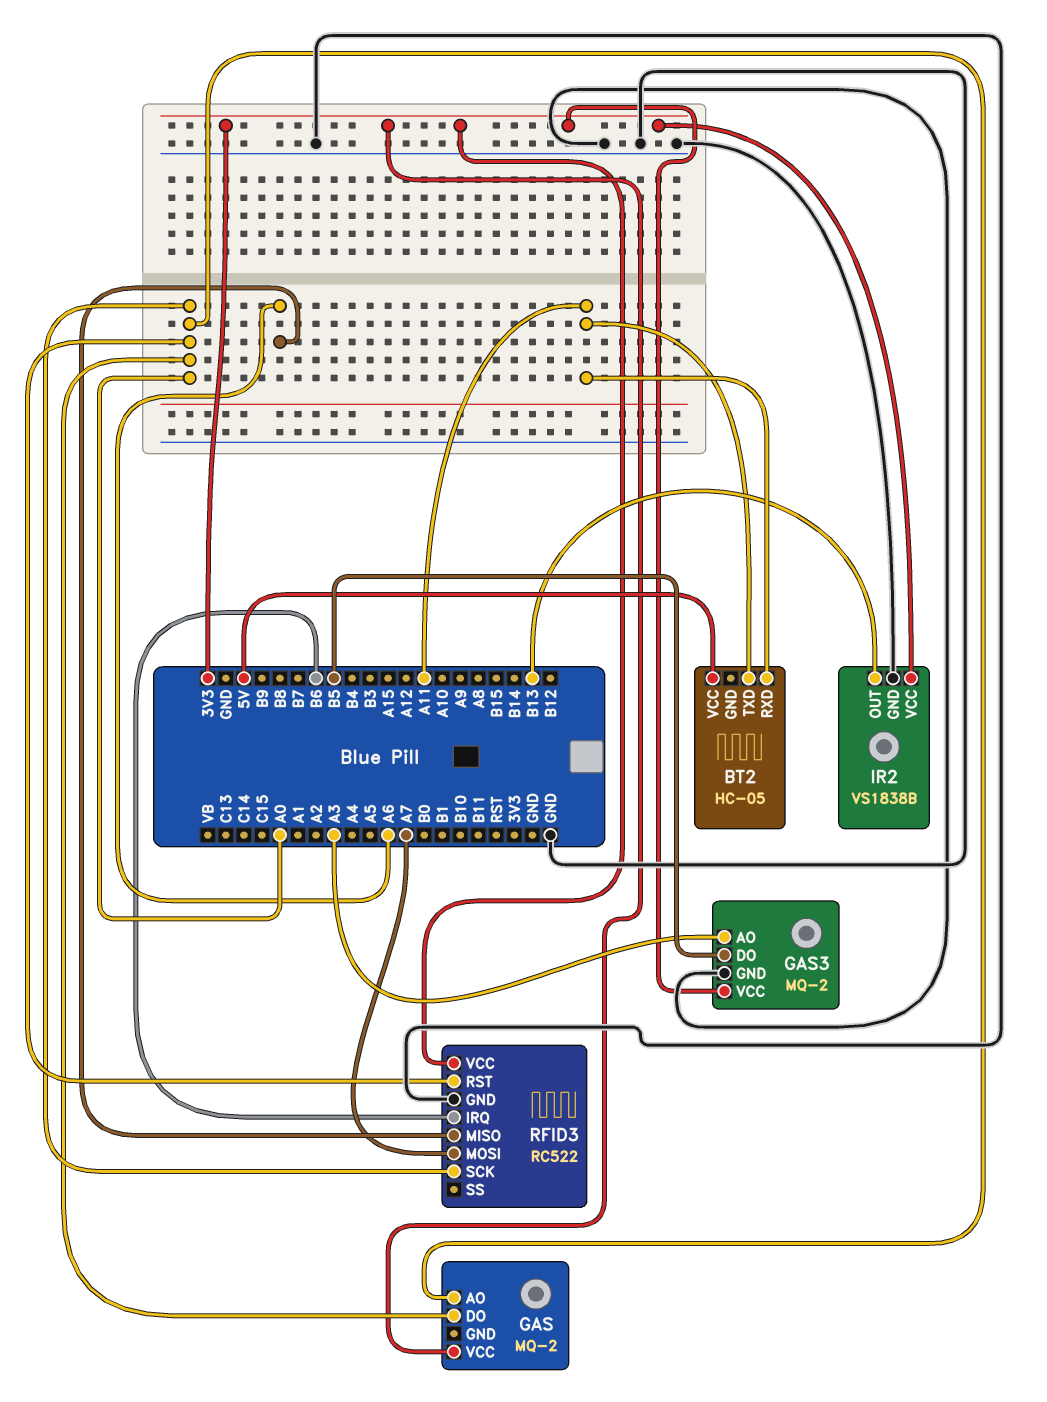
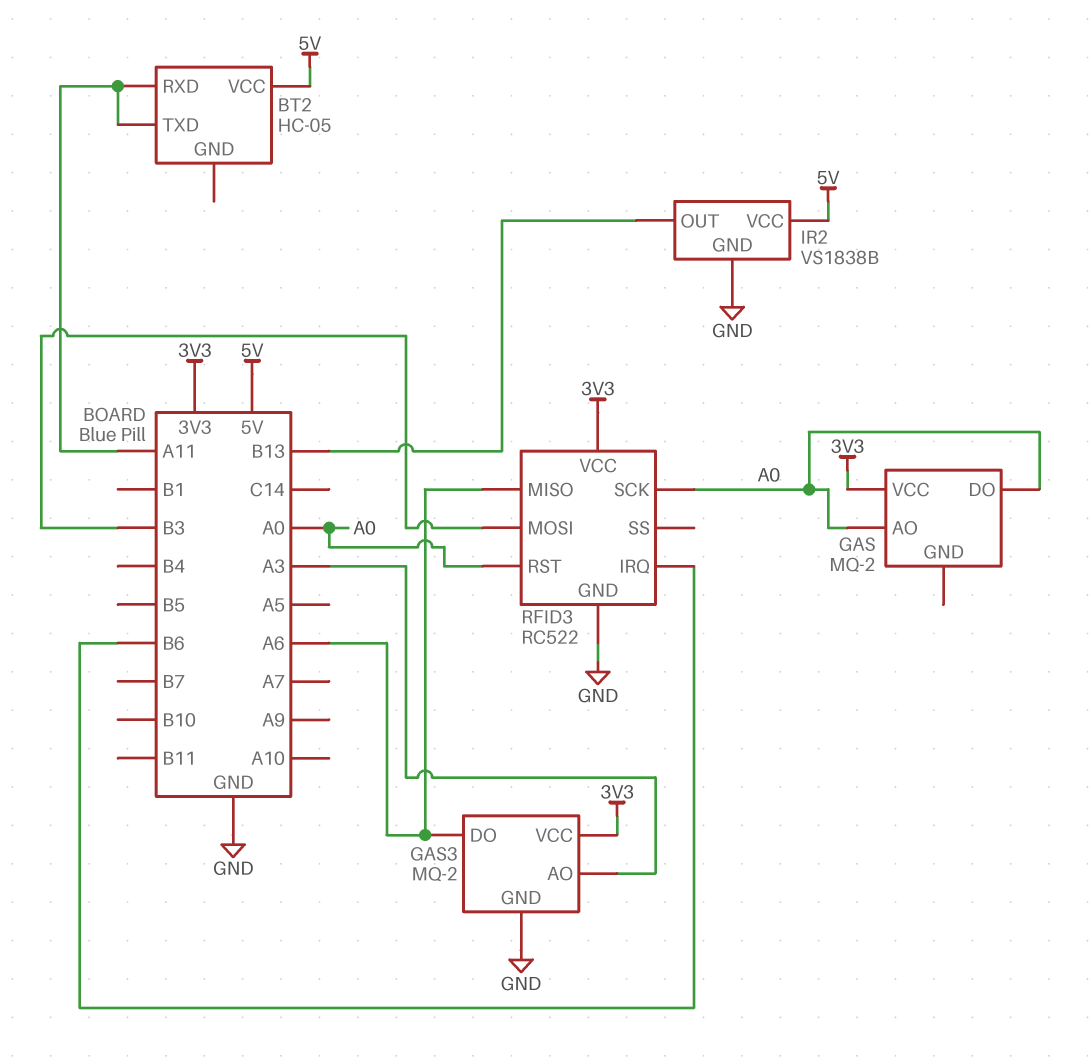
GAS3 pin DO: B5 -> A6
IR2 pin VCC: 3V3 -> 5V
RFID3 pin MOSI: A7 -> B3

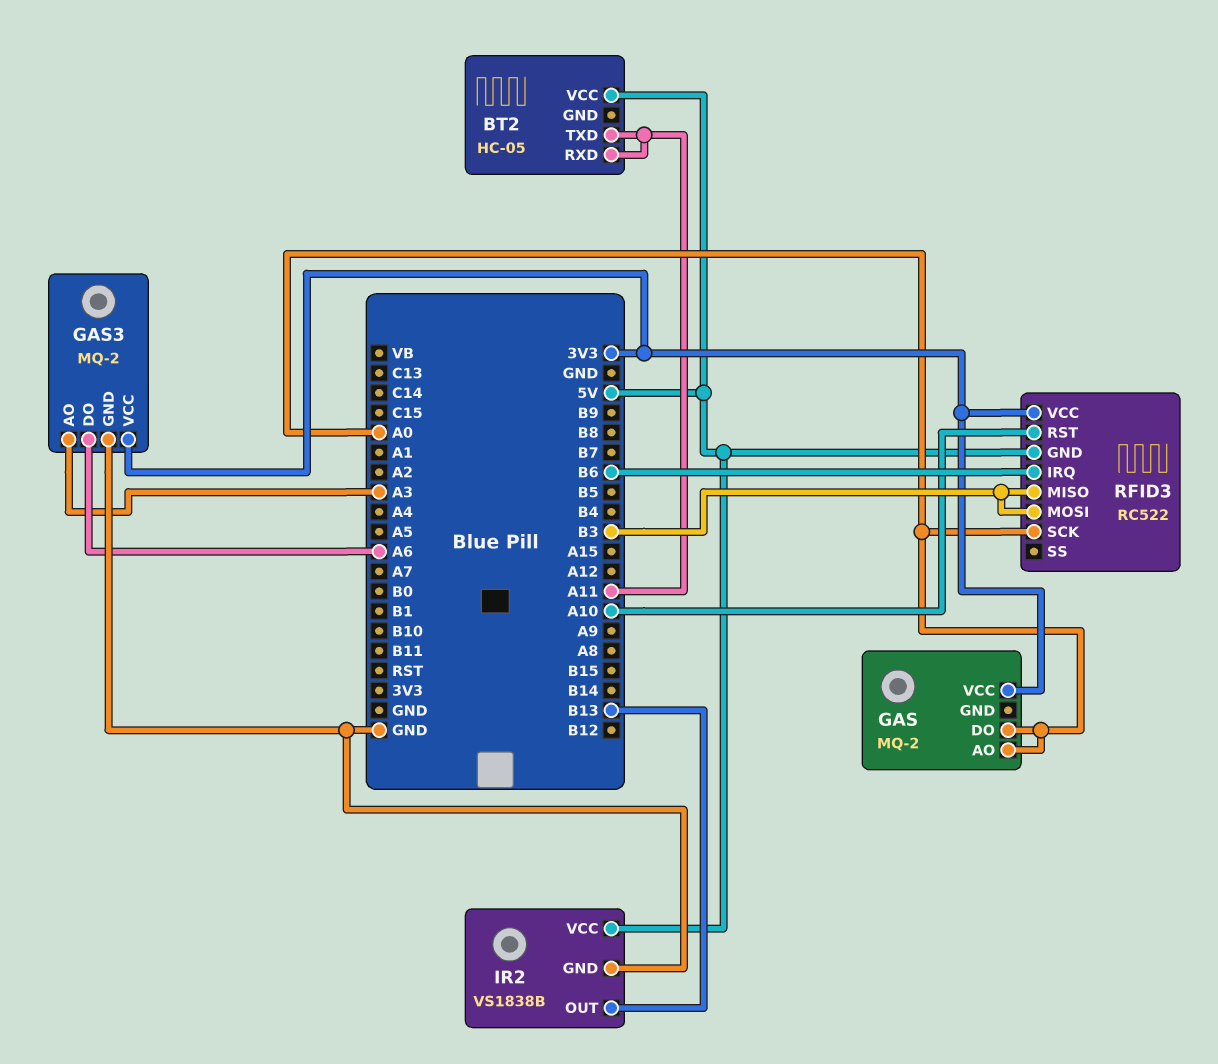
RFID3 pin GND: GND -> 5V
RFID3 pin MISO: A6 -> B3
RFID3 pin RST: A0 -> A10

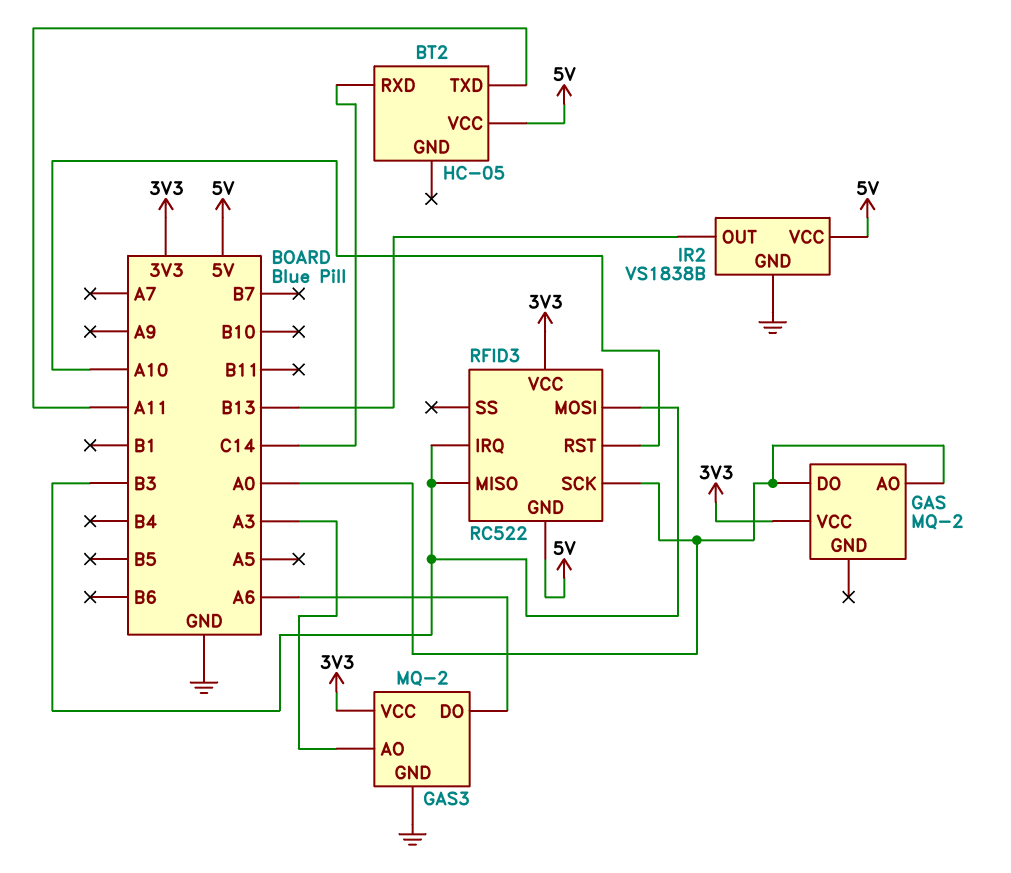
BT2 pin RXD: A11 -> C14
RFID3 pin IRQ: B6 -> B3

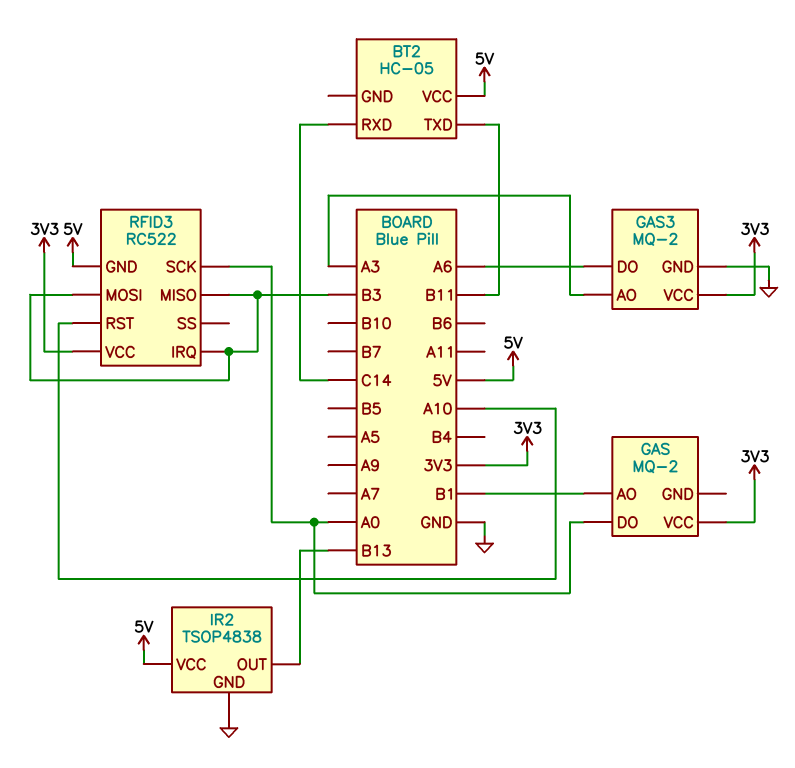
BT2 pin TXD: A11 -> B11
GAS pin AO: A0 -> B1
IR2: VS1838B -> TSOP4838

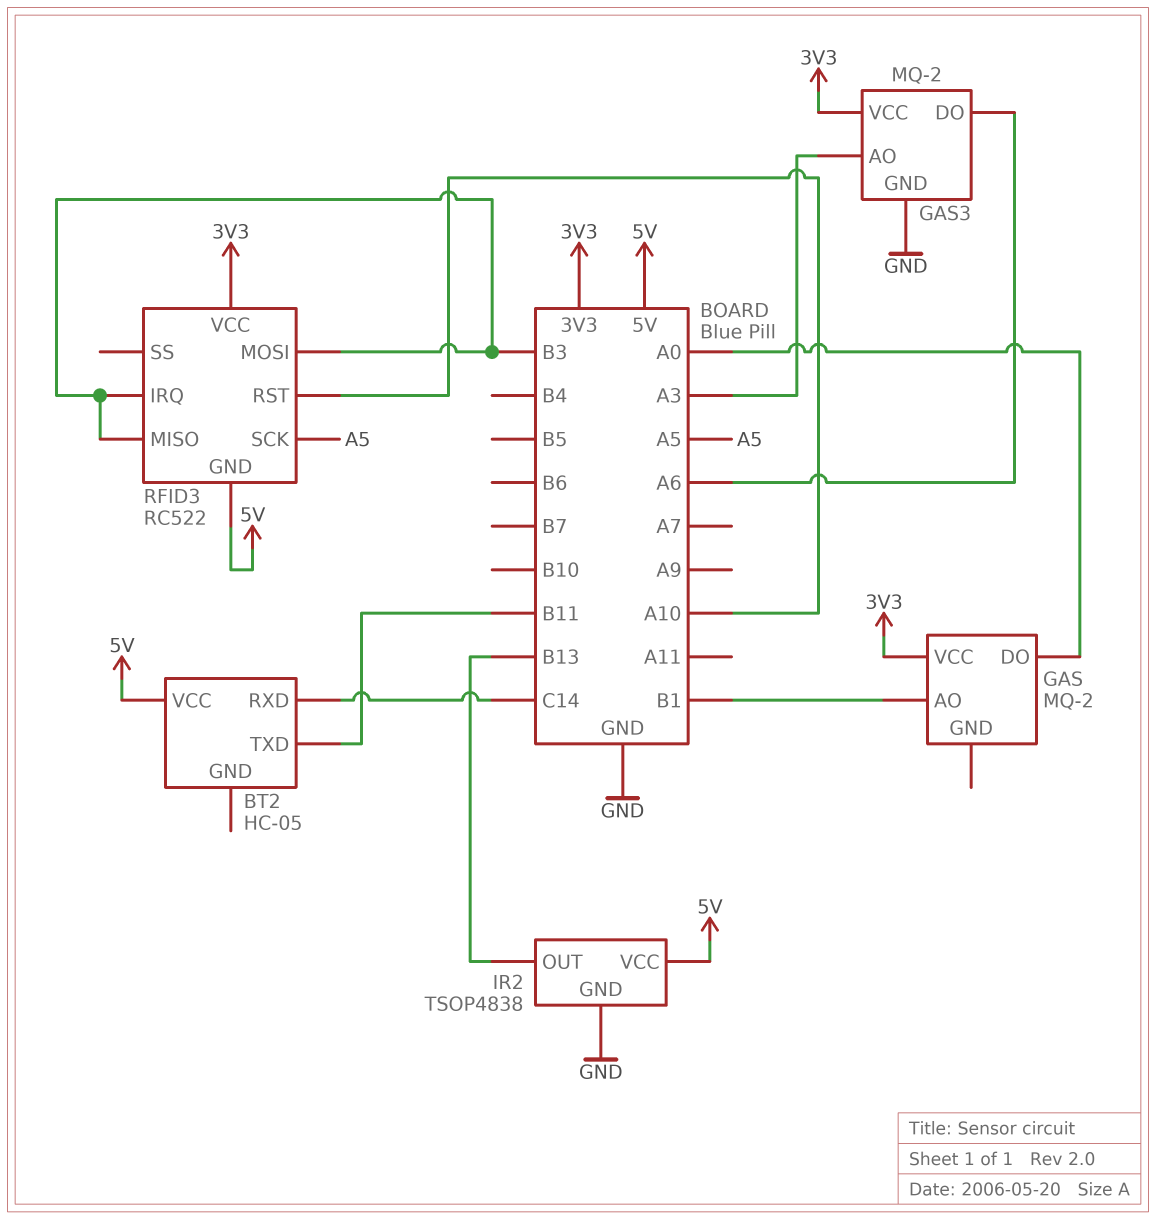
RFID3 pin SCK: A0 -> A5

